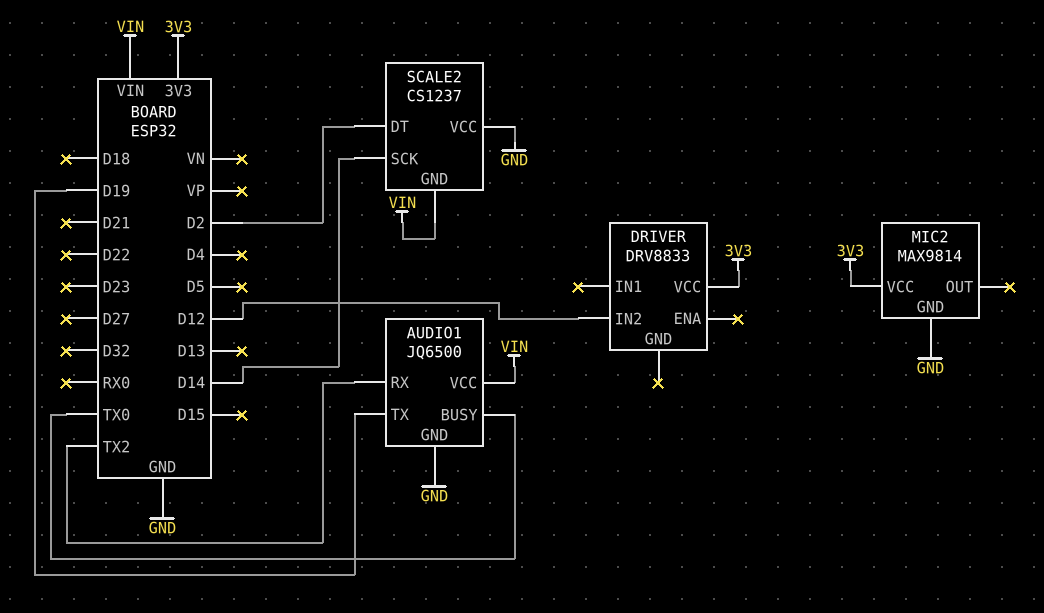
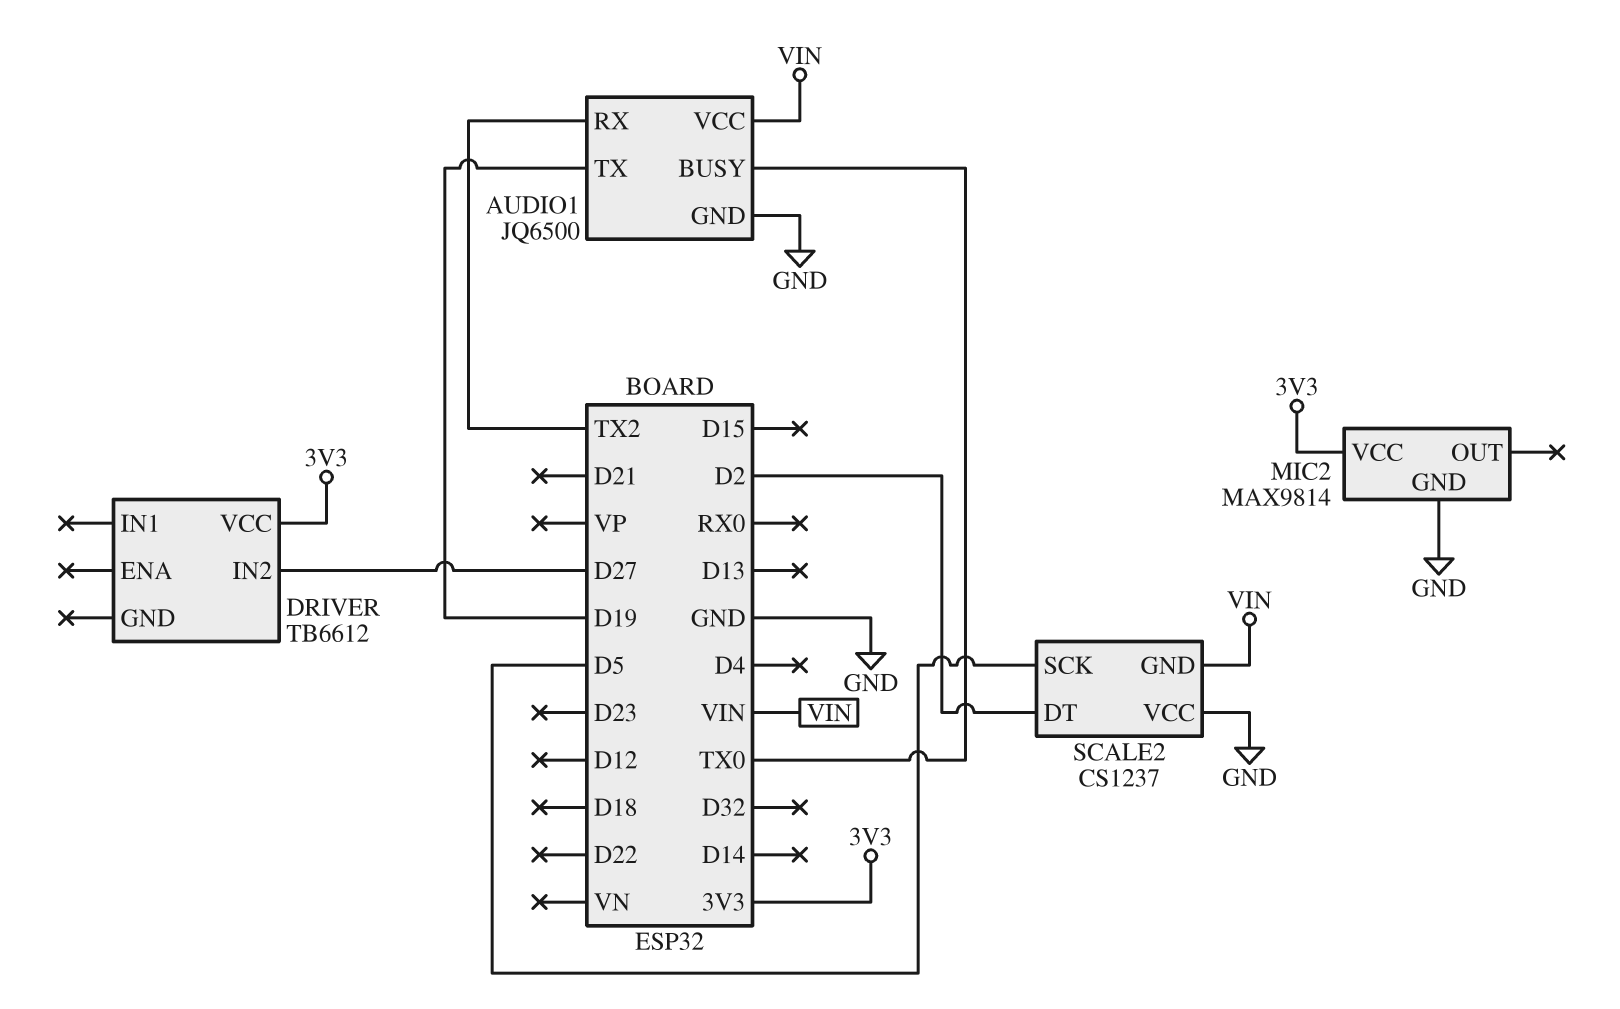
DRIVER: DRV8833 -> TB6612
DRIVER pin IN2: D12 -> D27
SCALE2 pin SCK: D14 -> D5

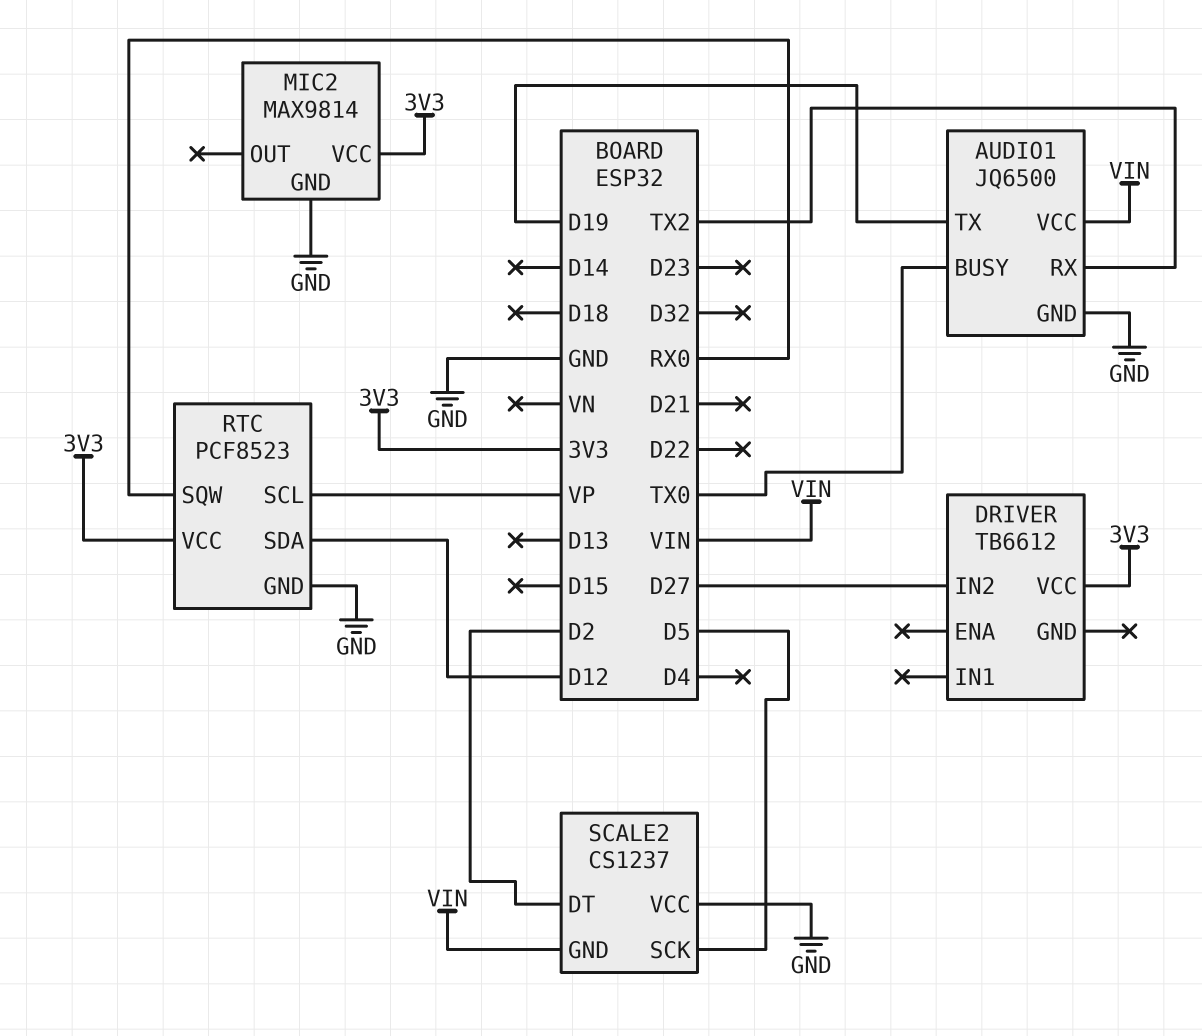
RTC: none -> PCF8523
RTC pin GND: none -> GND
RTC pin SCL: none -> VP
RTC pin SDA: none -> D12
RTC pin SQW: none -> RX0
RTC pin VCC: none -> 3V3

